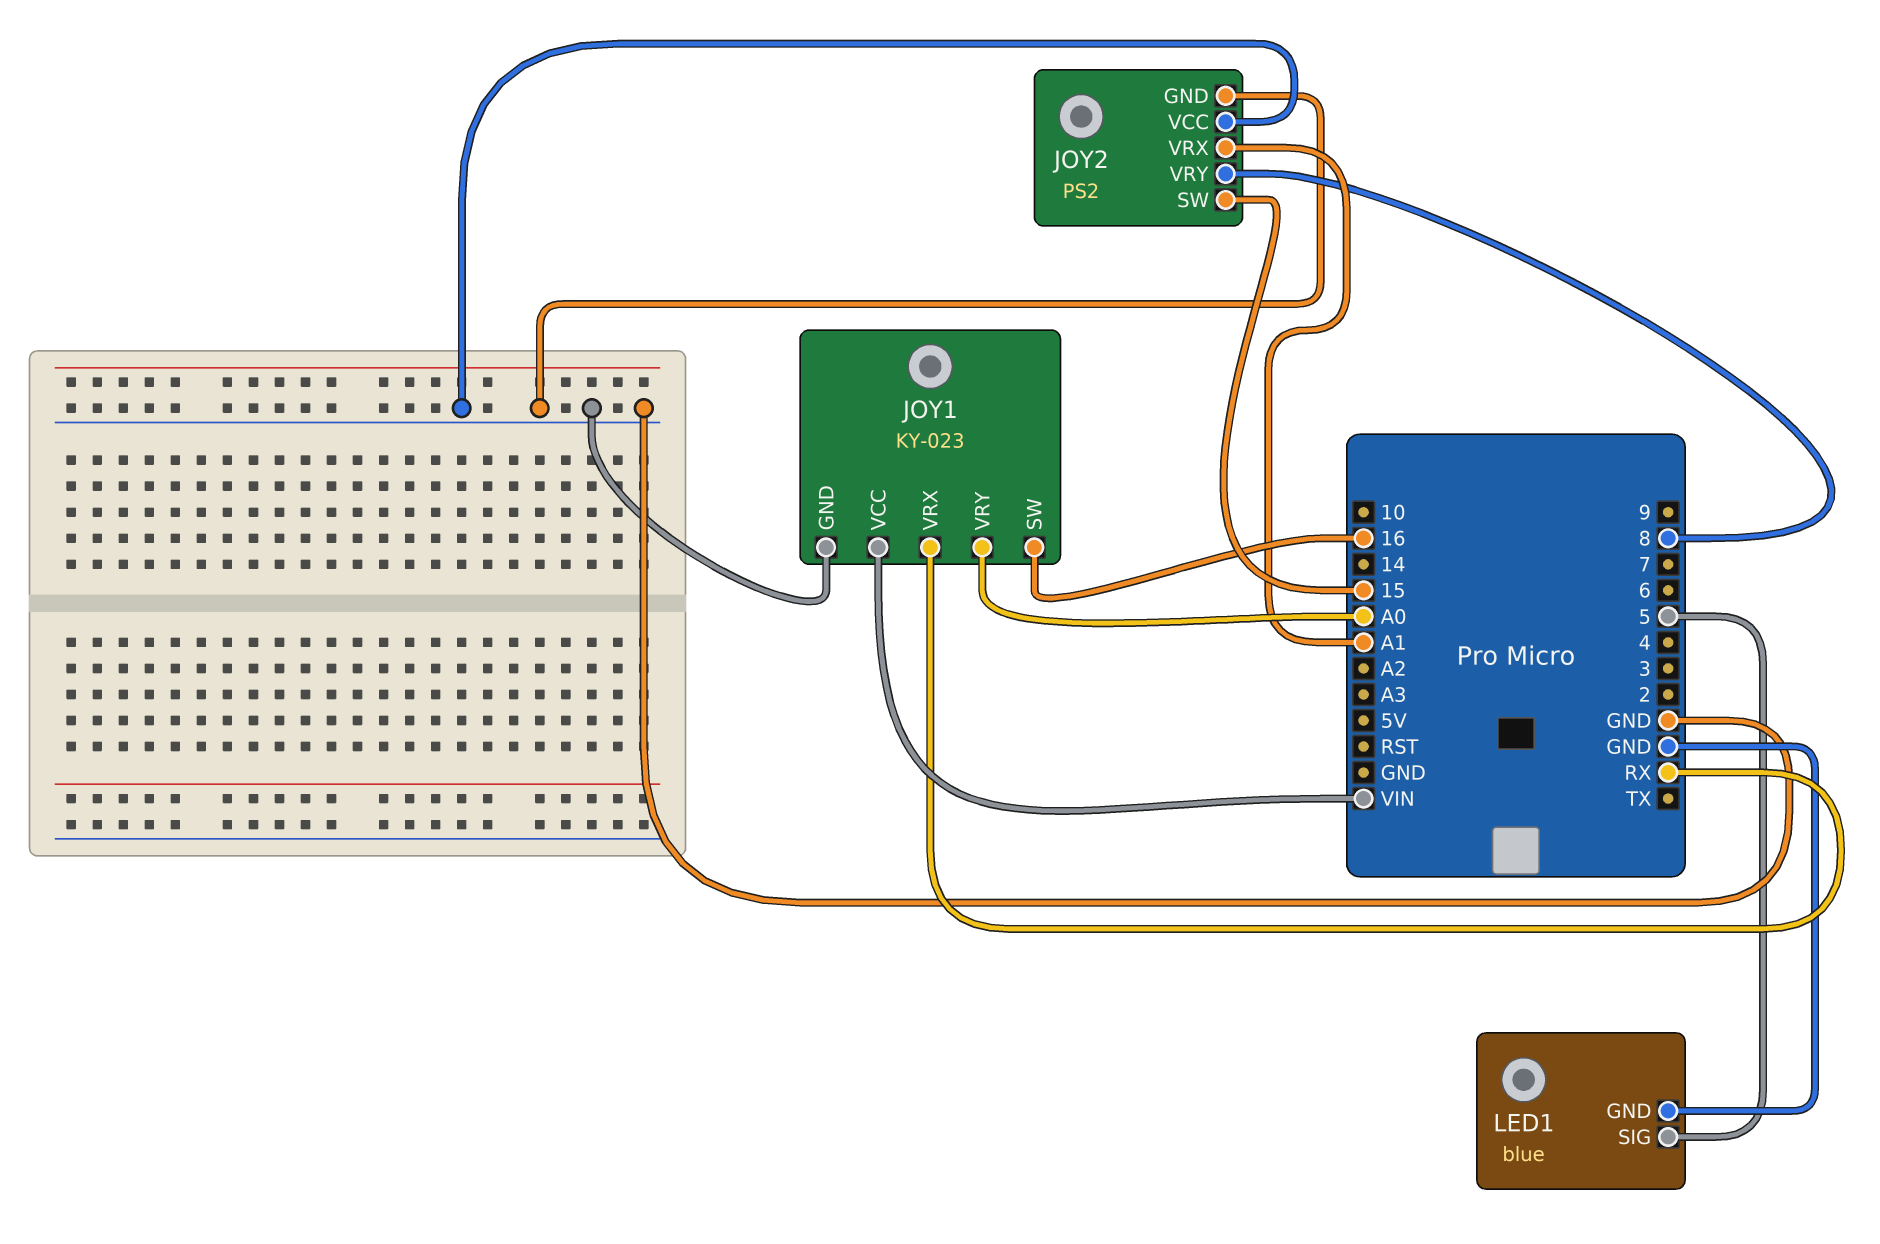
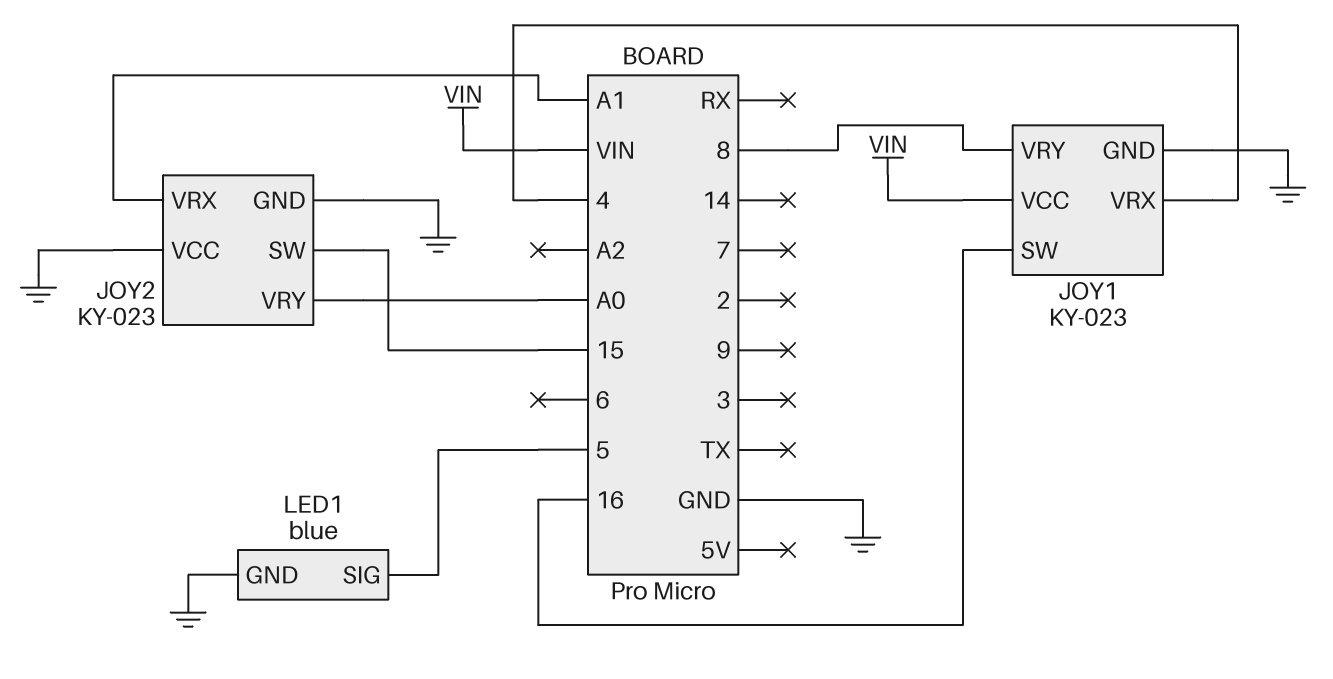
JOY1 pin VRX: RX -> 4
JOY1 pin VRY: A0 -> 8
JOY2: PS2 -> KY-023
JOY2 pin VRY: 8 -> A0

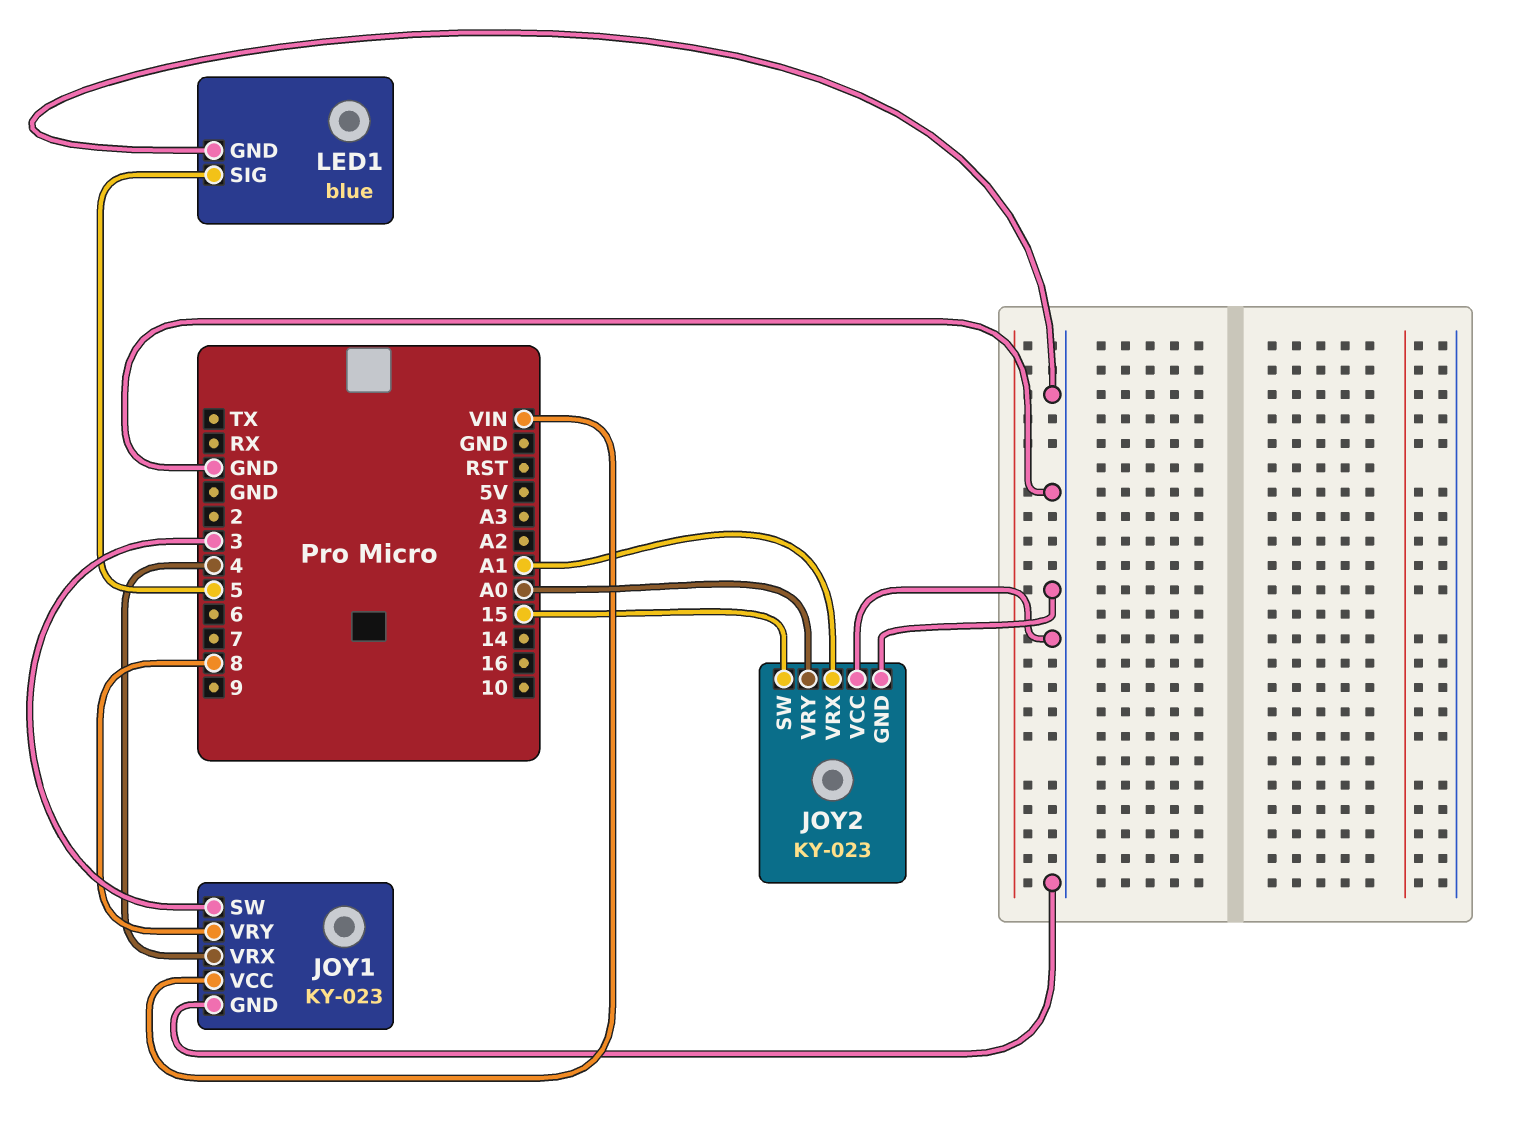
JOY1 pin SW: 16 -> 3

